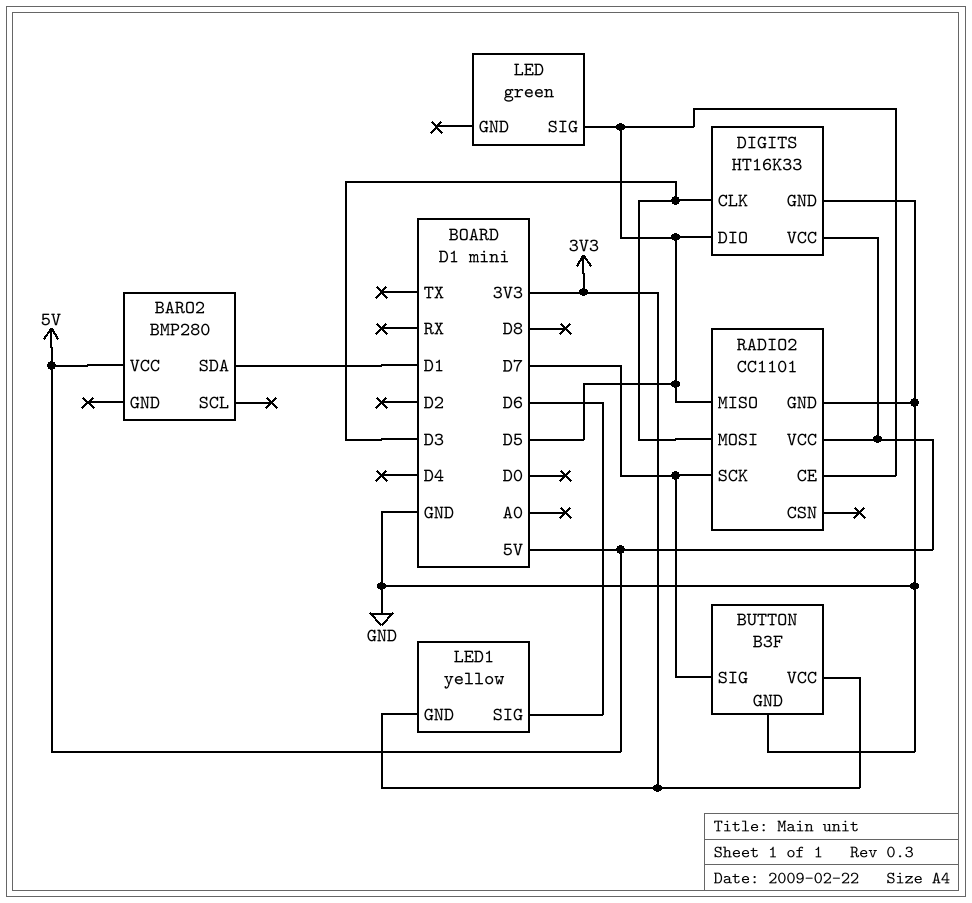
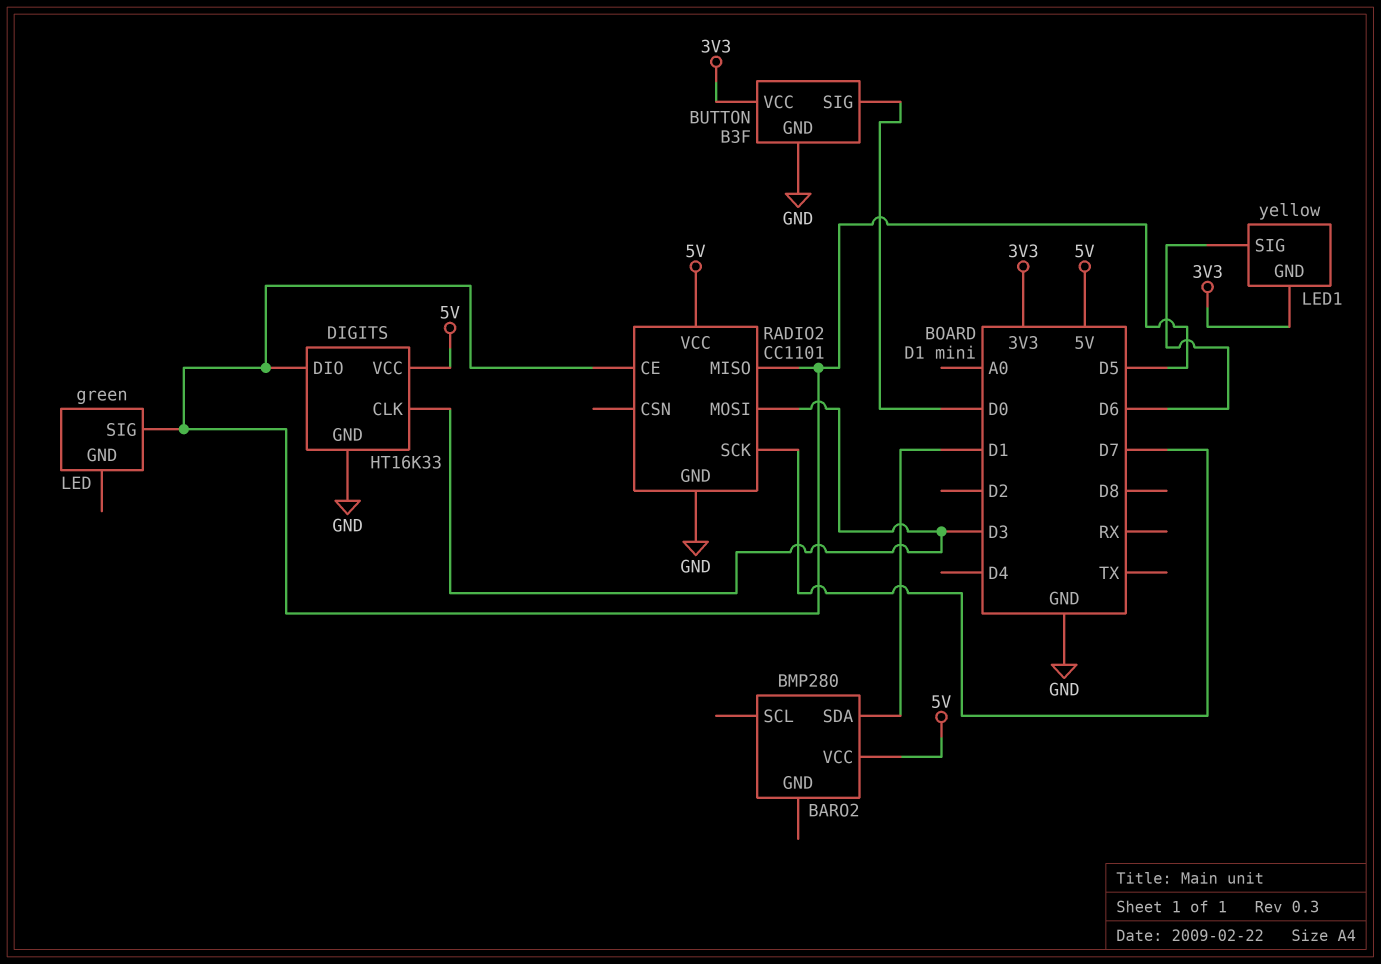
BUTTON pin SIG: D7 -> D0

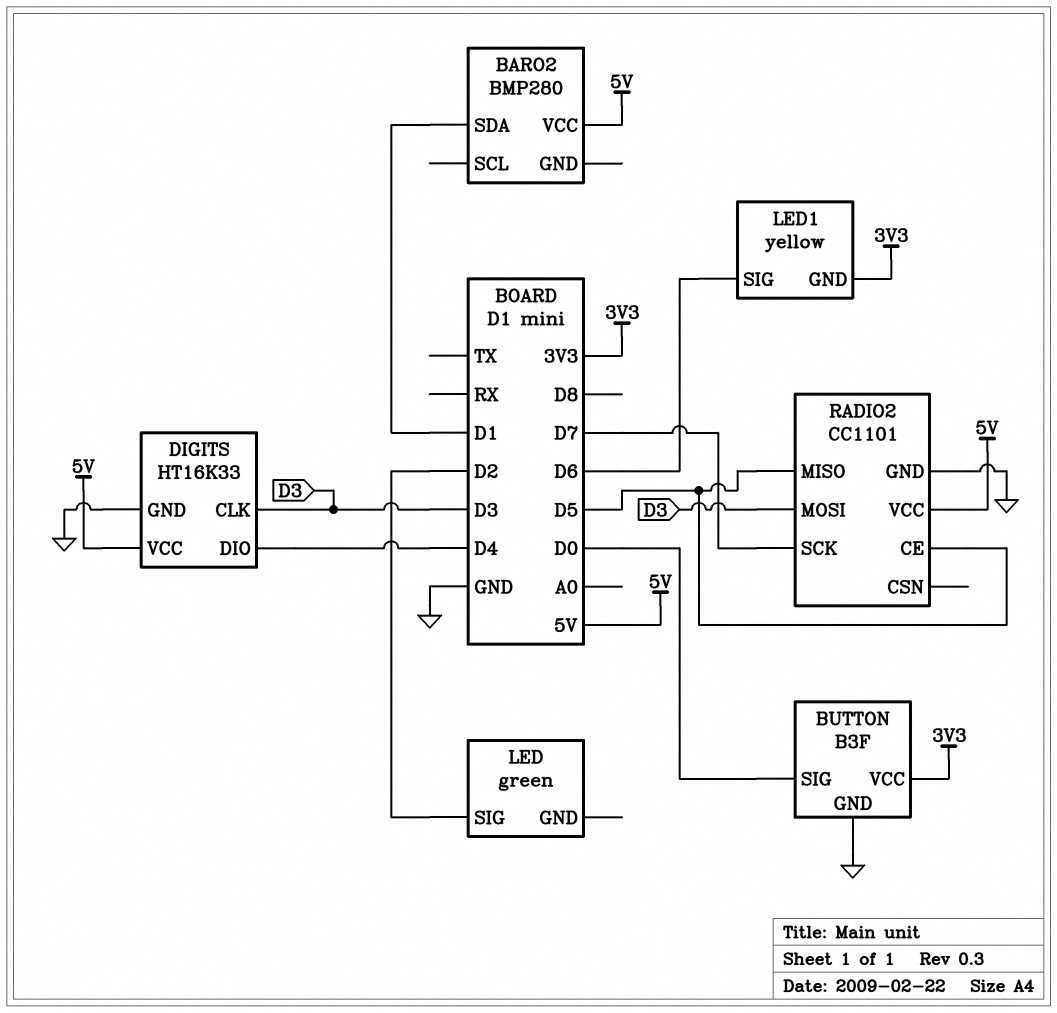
DIGITS pin DIO: D5 -> D4
LED pin SIG: D5 -> D2

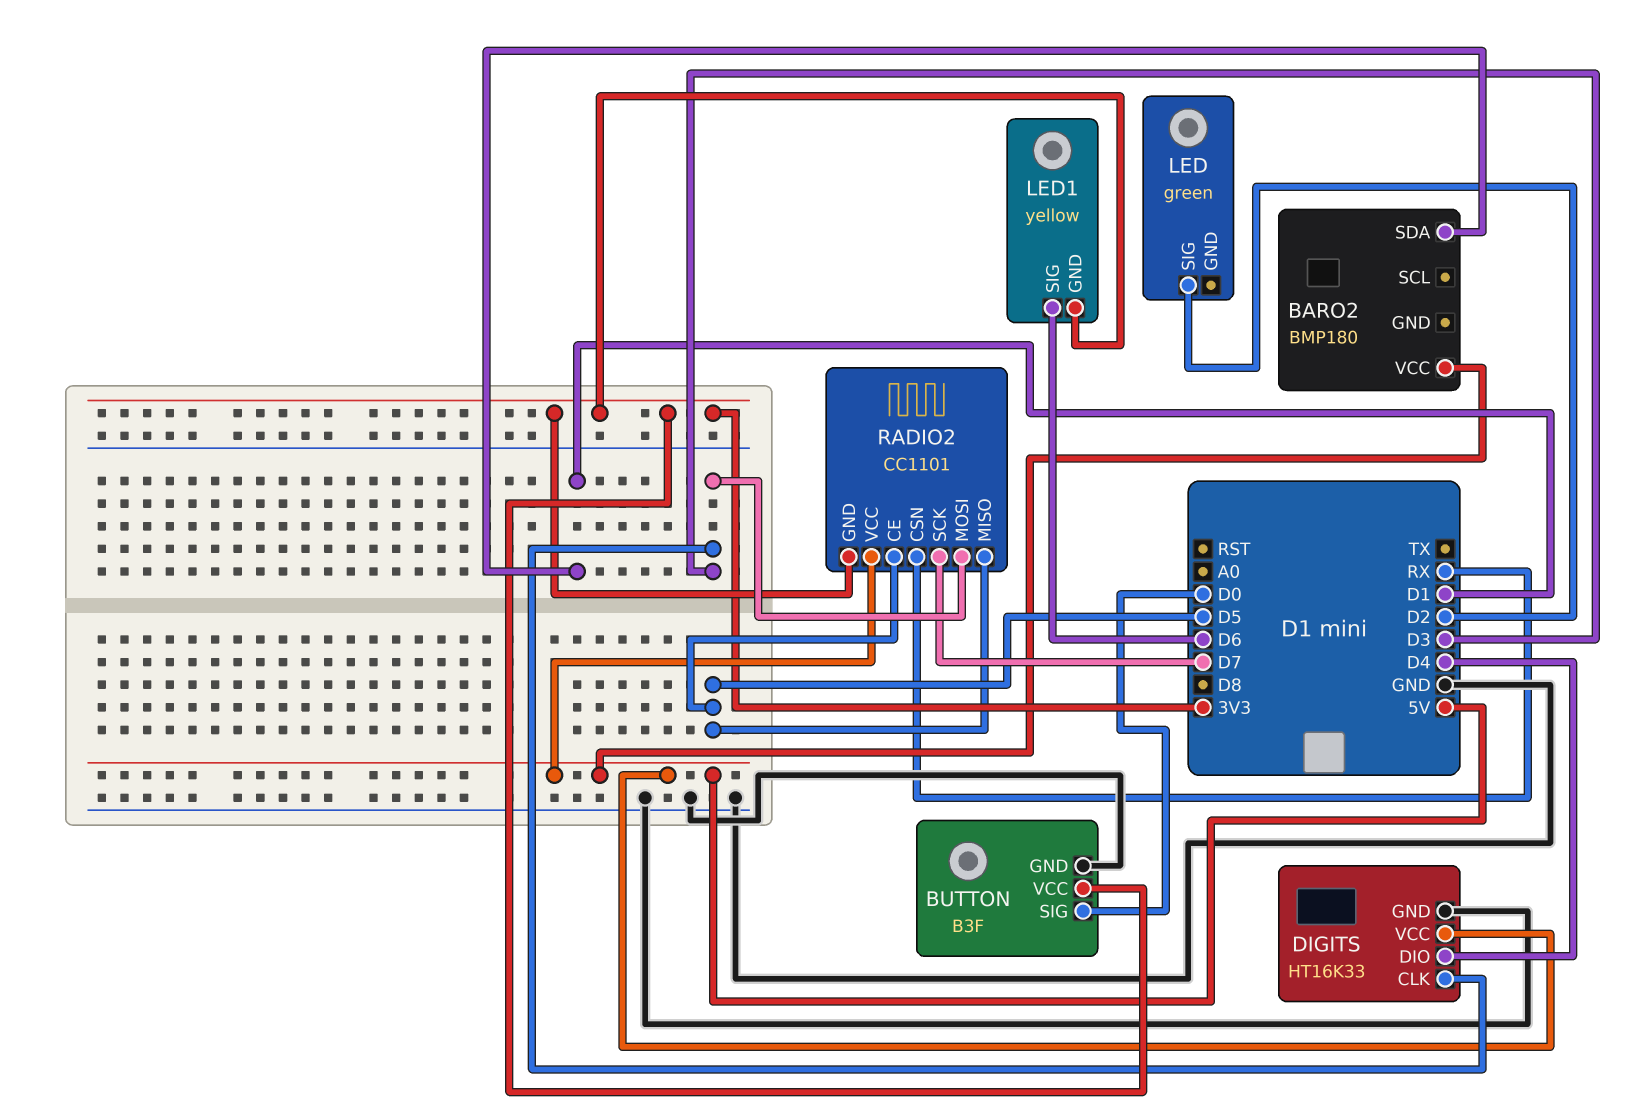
BARO2: BMP280 -> BMP180
RADIO2 pin CSN: none -> RX
RADIO2 pin GND: GND -> 3V3

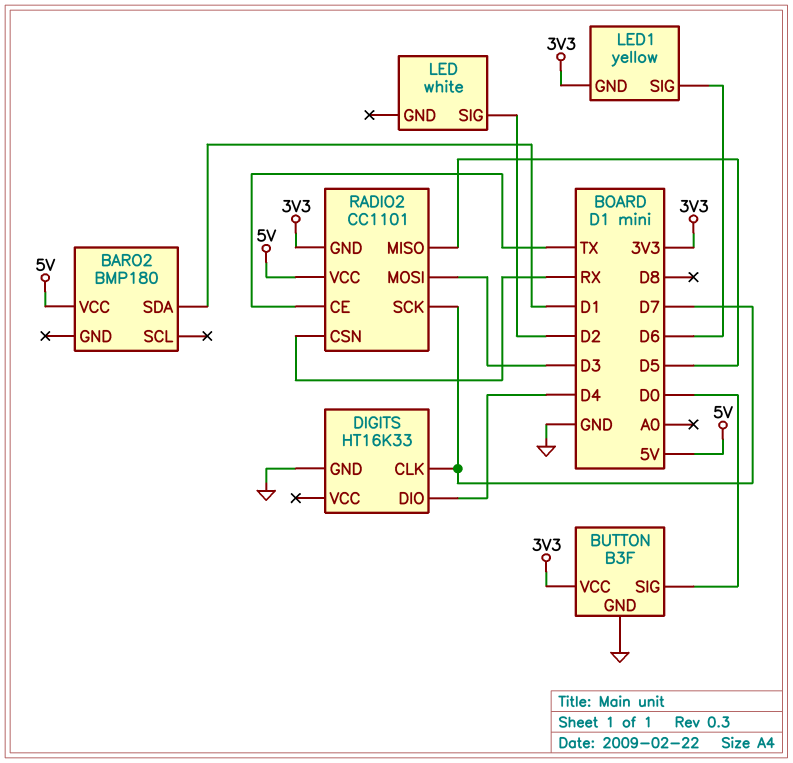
DIGITS pin CLK: D3 -> D7
DIGITS pin VCC: 5V -> none
LED: green -> white
RADIO2 pin CE: D5 -> TX

